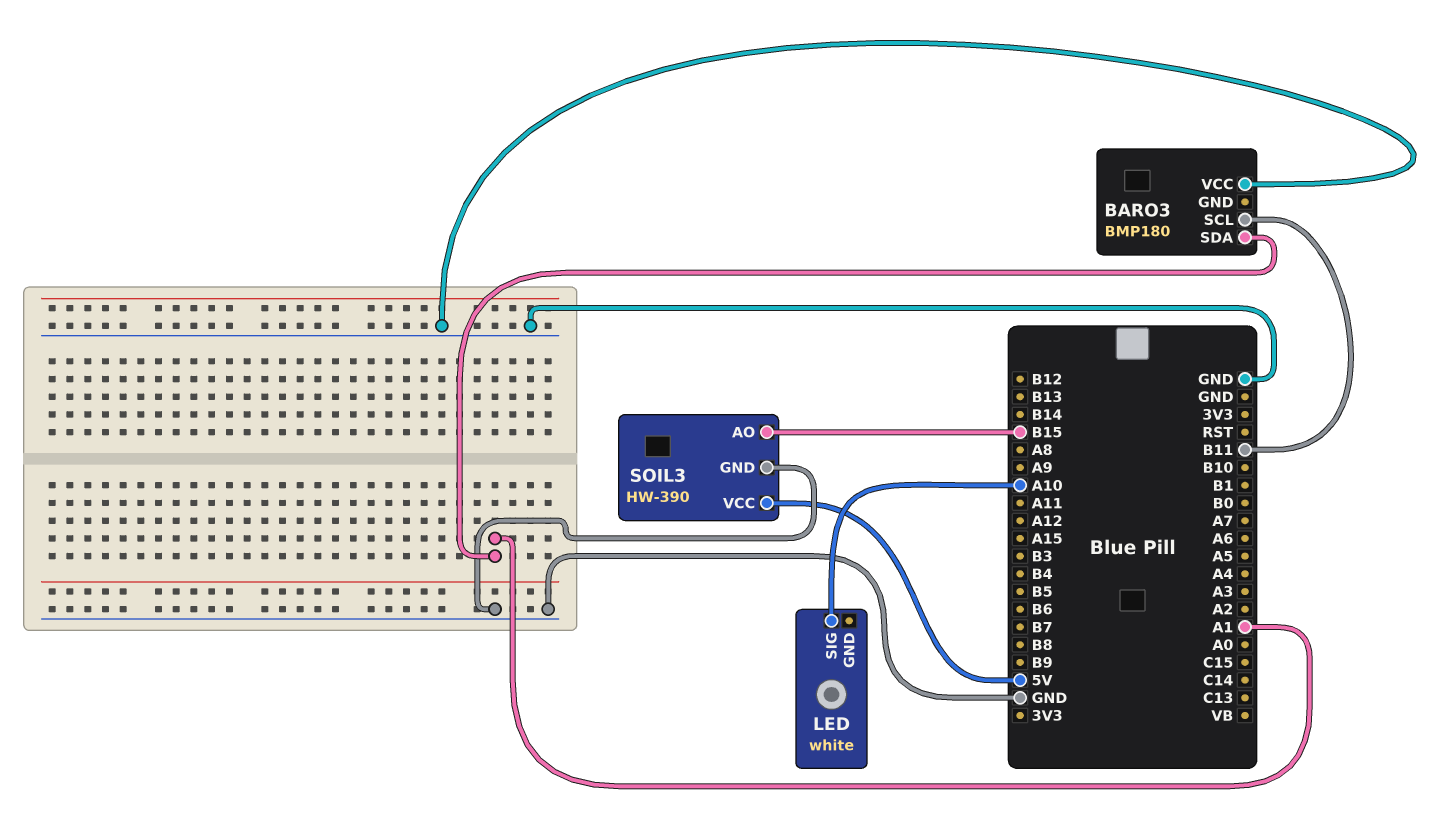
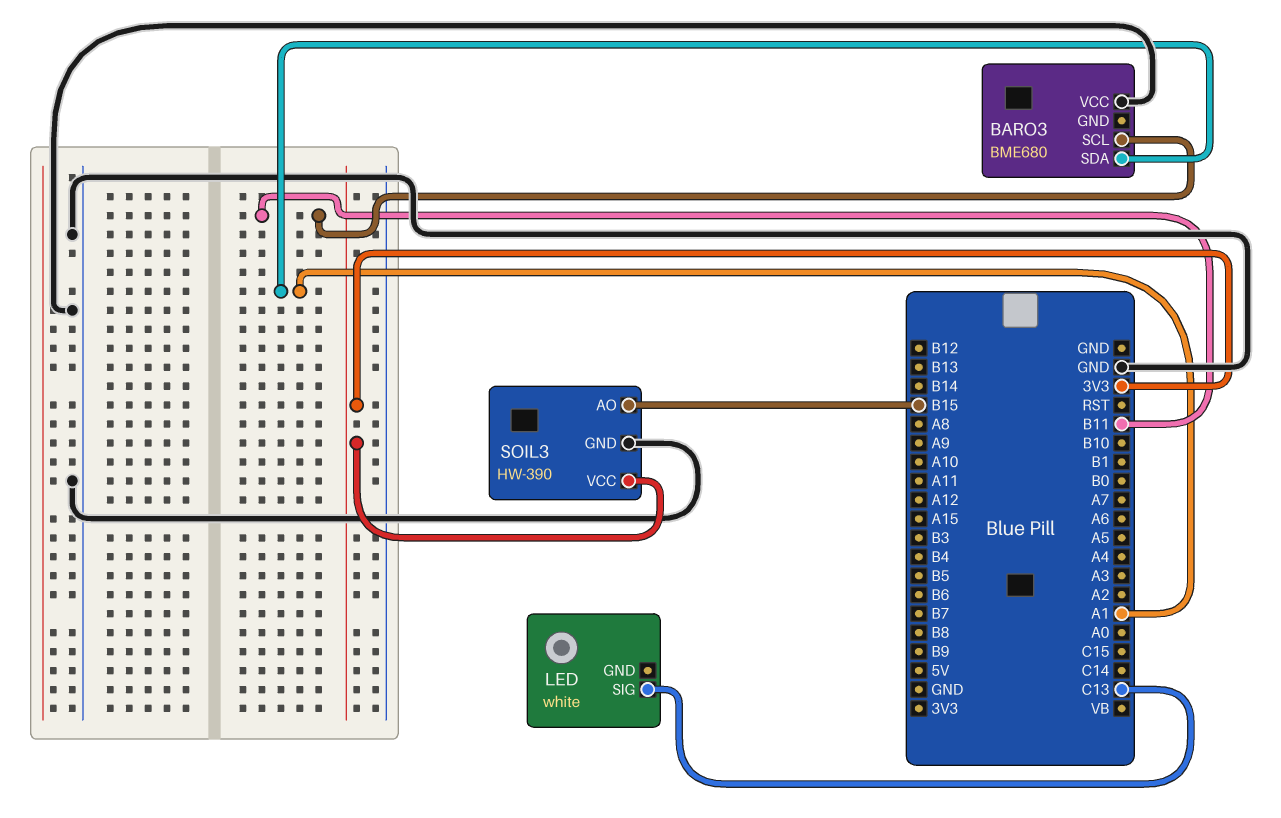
BARO3: BMP180 -> BME680
LED pin SIG: A10 -> C13
SOIL3 pin VCC: 5V -> 3V3

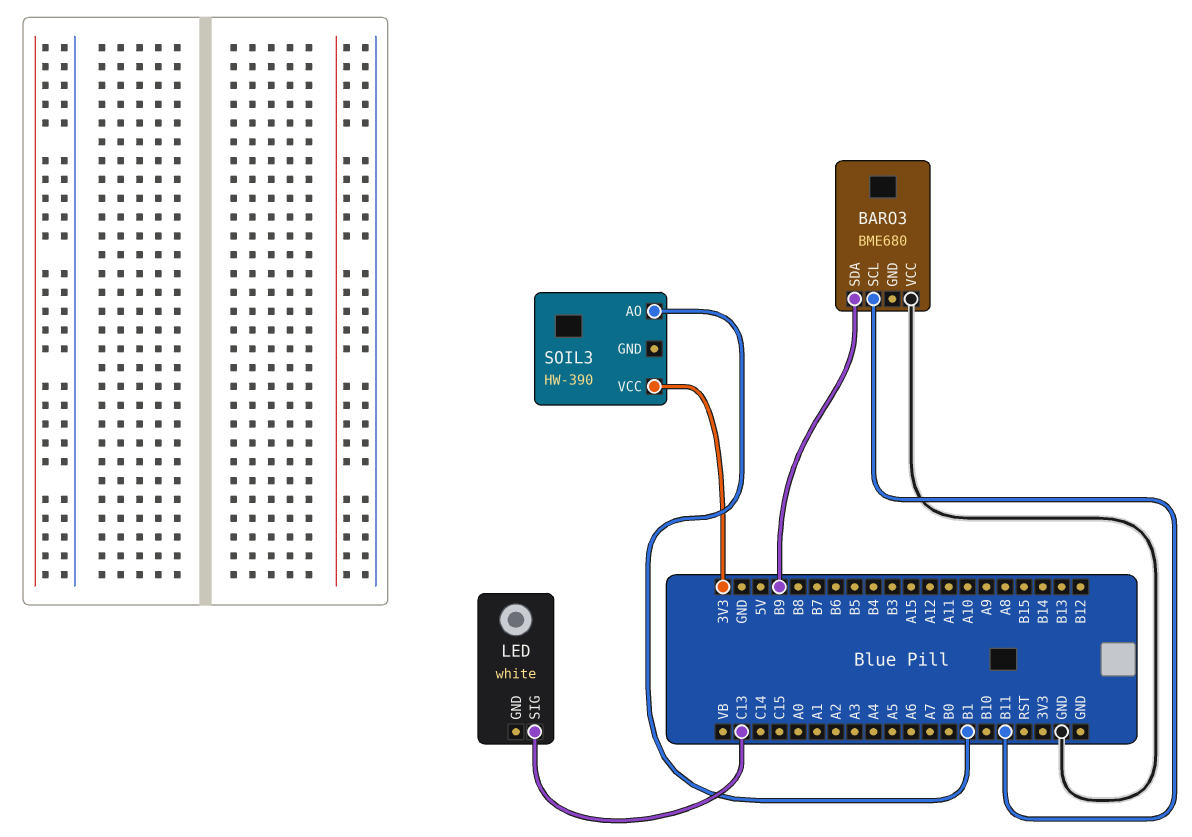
BARO3 pin SDA: A1 -> B9
SOIL3 pin AO: B15 -> B1
SOIL3 pin GND: GND -> none

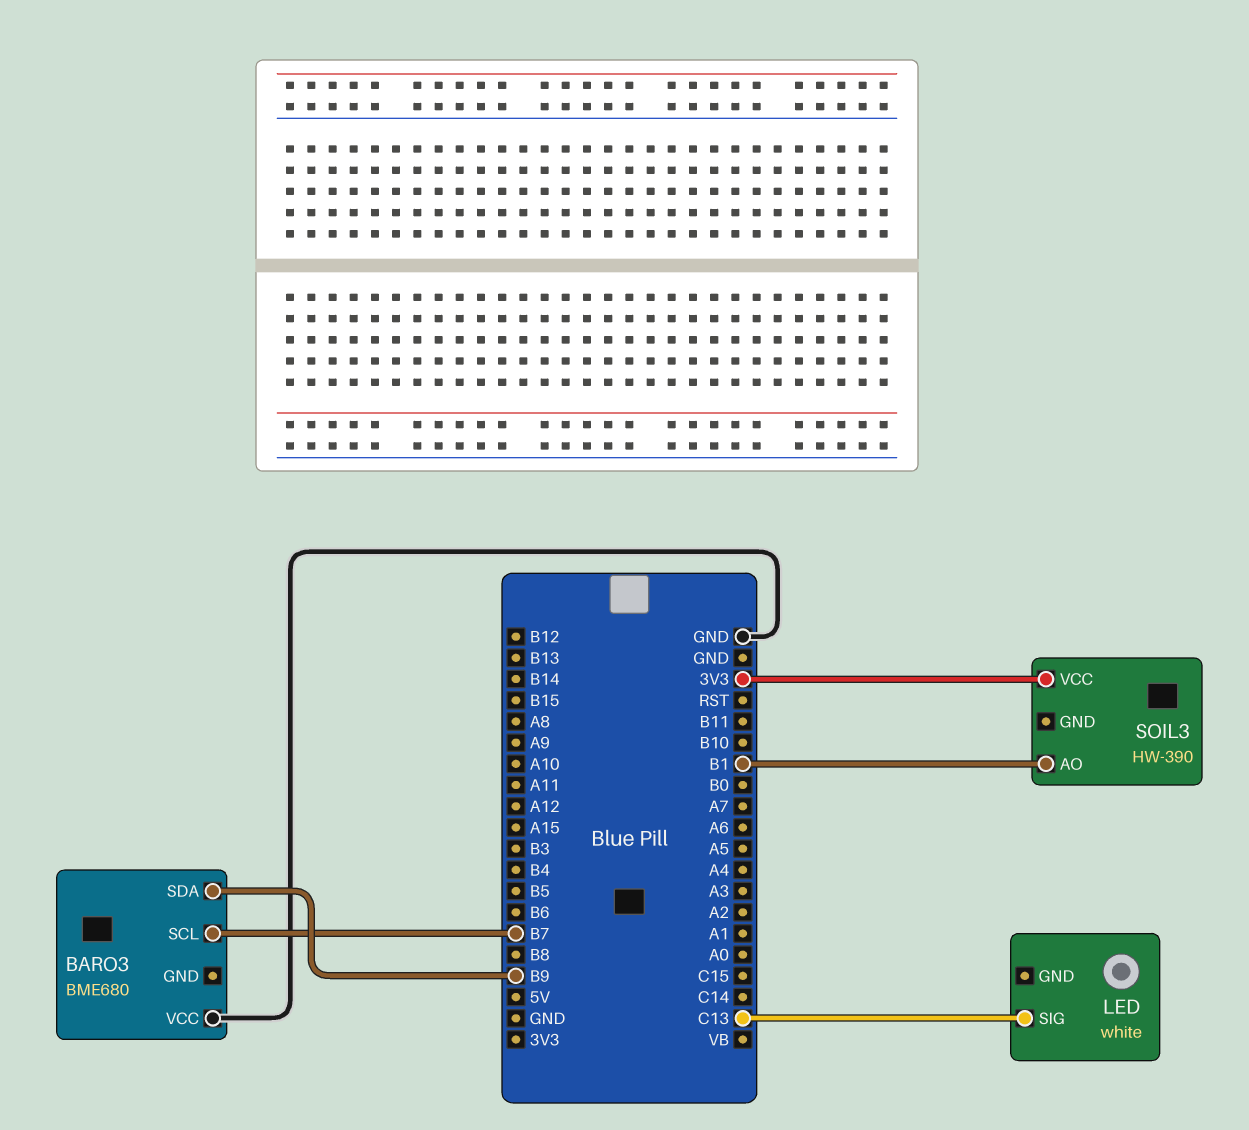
BARO3 pin SCL: B11 -> B7

